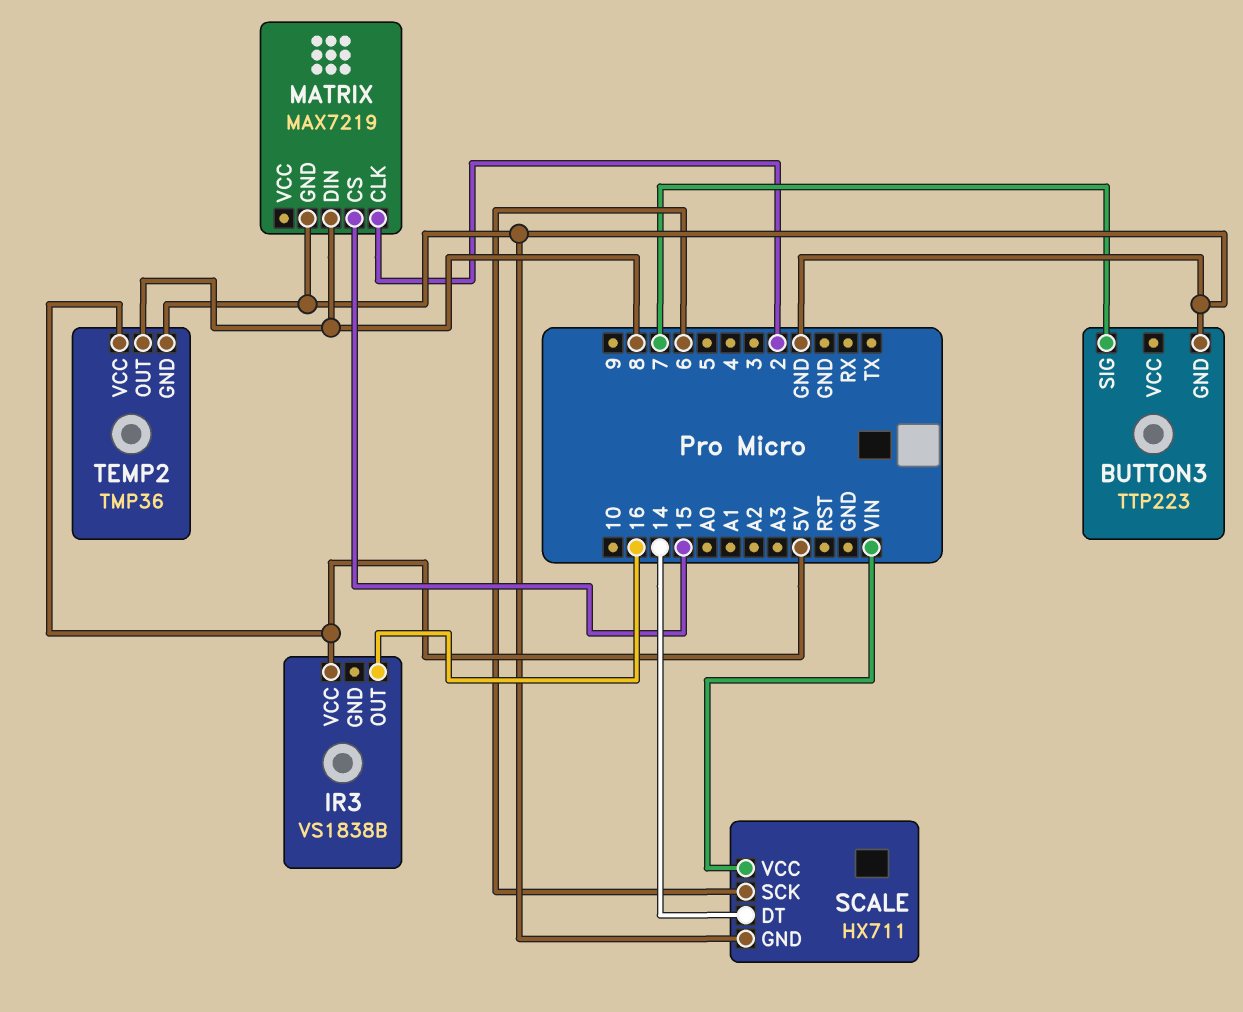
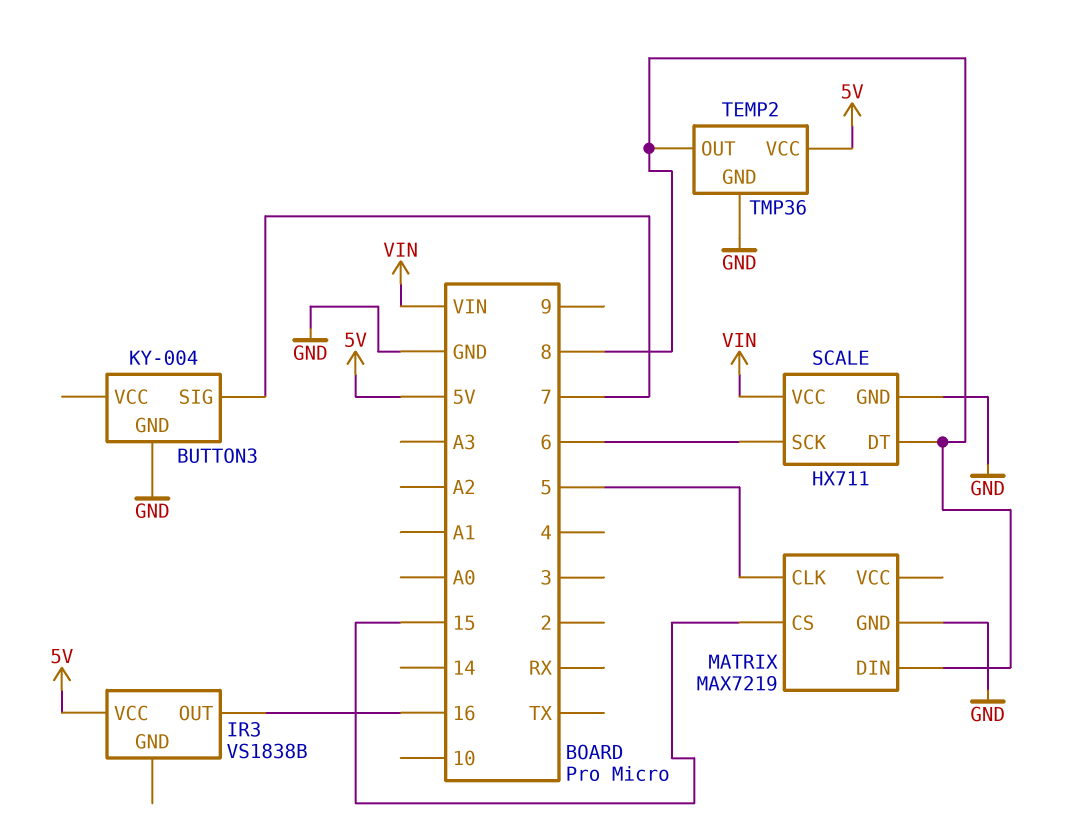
BUTTON3: TTP223 -> KY-004
MATRIX pin CLK: 2 -> 5
SCALE pin DT: 14 -> 8

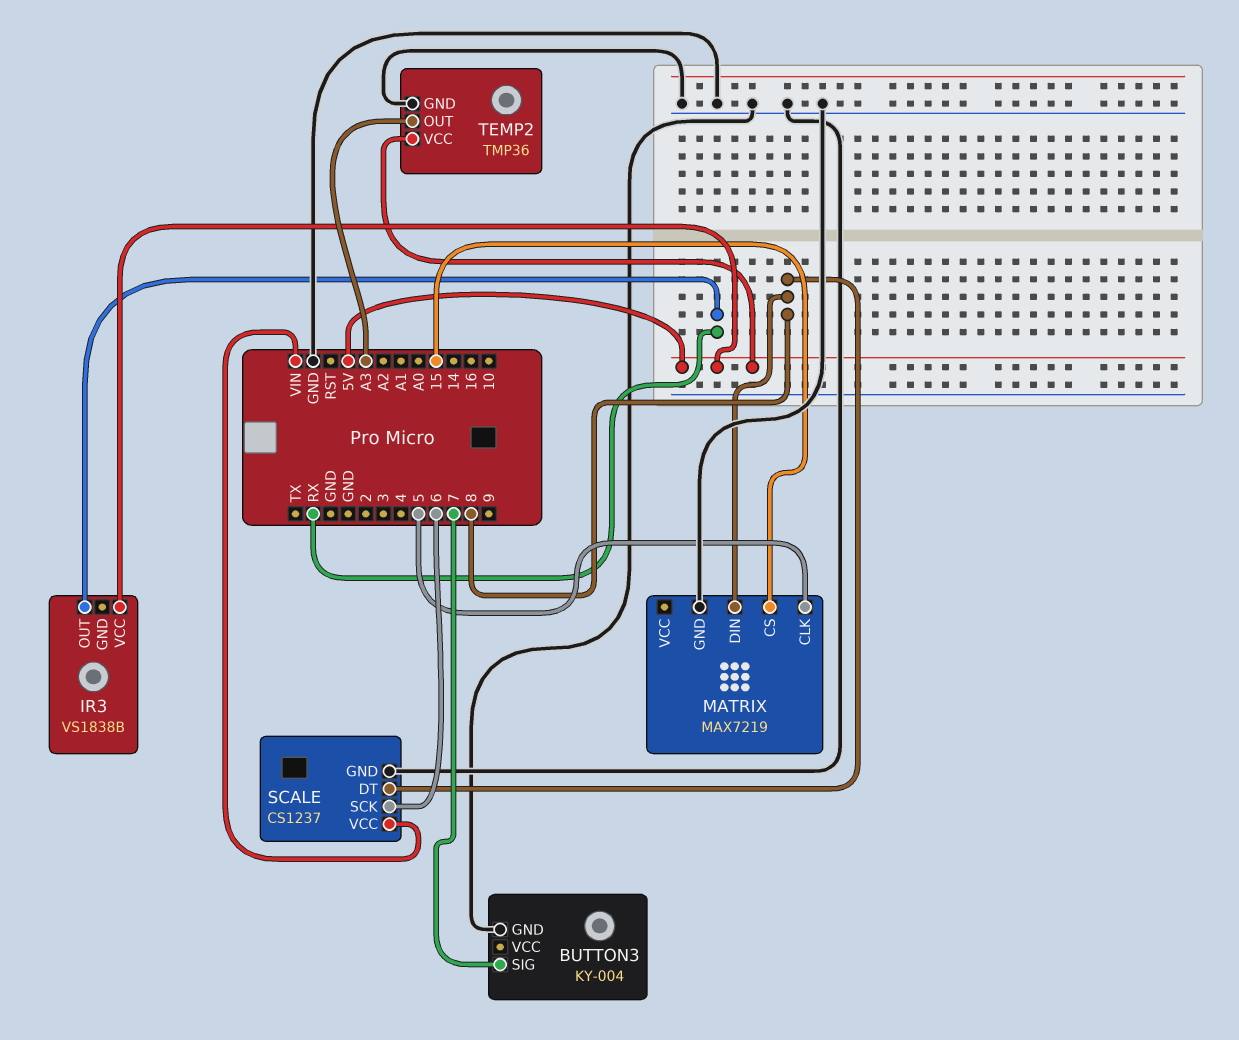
IR3 pin OUT: 16 -> RX
SCALE: HX711 -> CS1237
TEMP2 pin OUT: 8 -> A3

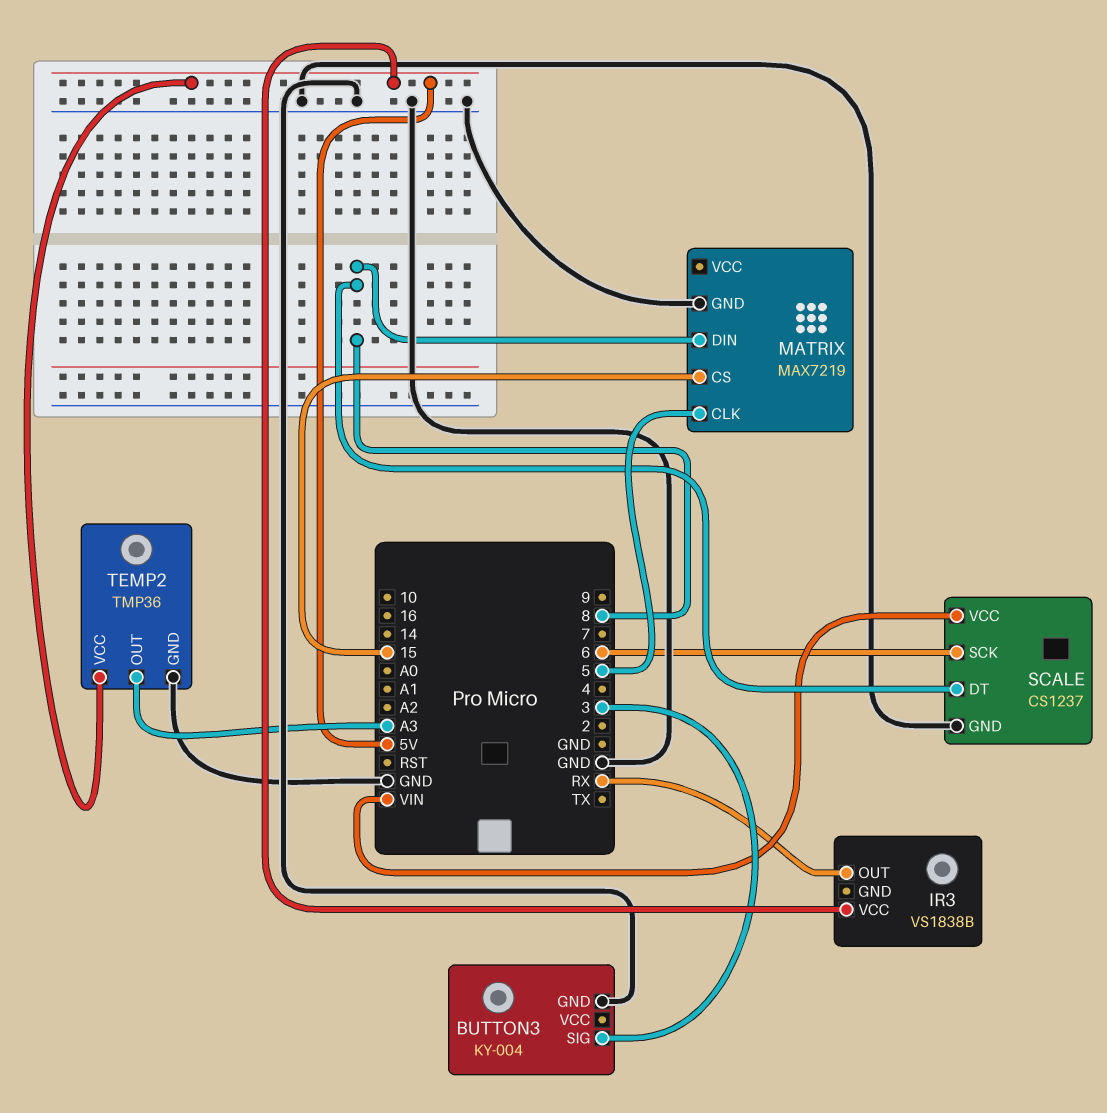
BUTTON3 pin SIG: 7 -> 3

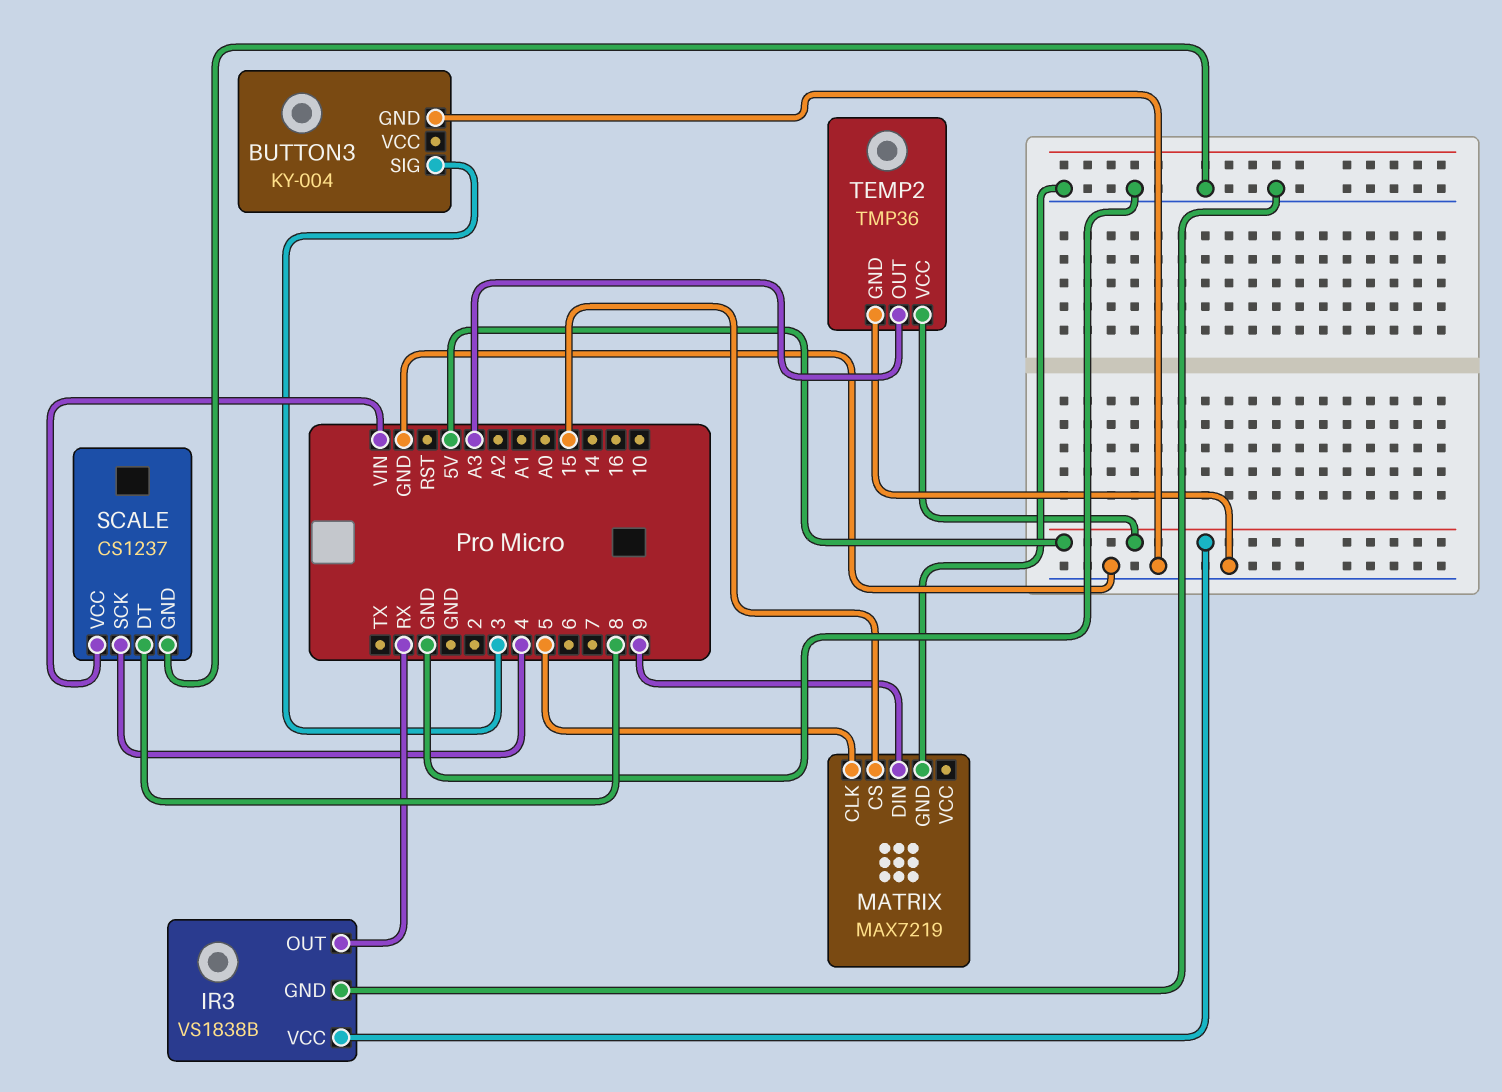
IR3 pin GND: none -> GND
MATRIX pin DIN: 8 -> 9
SCALE pin SCK: 6 -> 4

